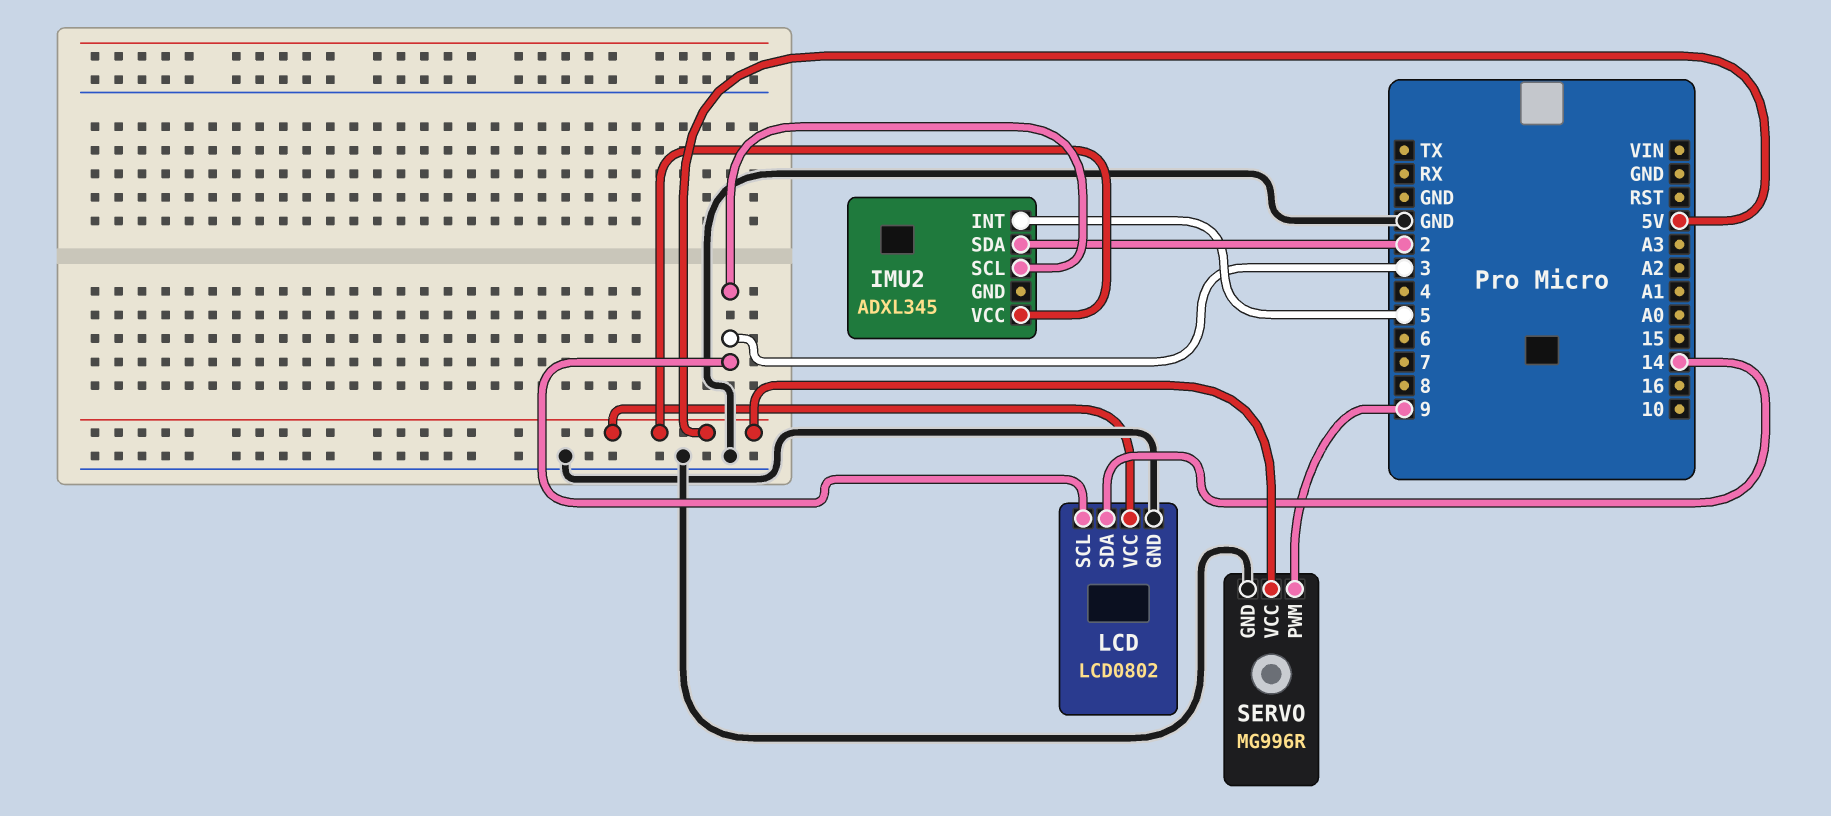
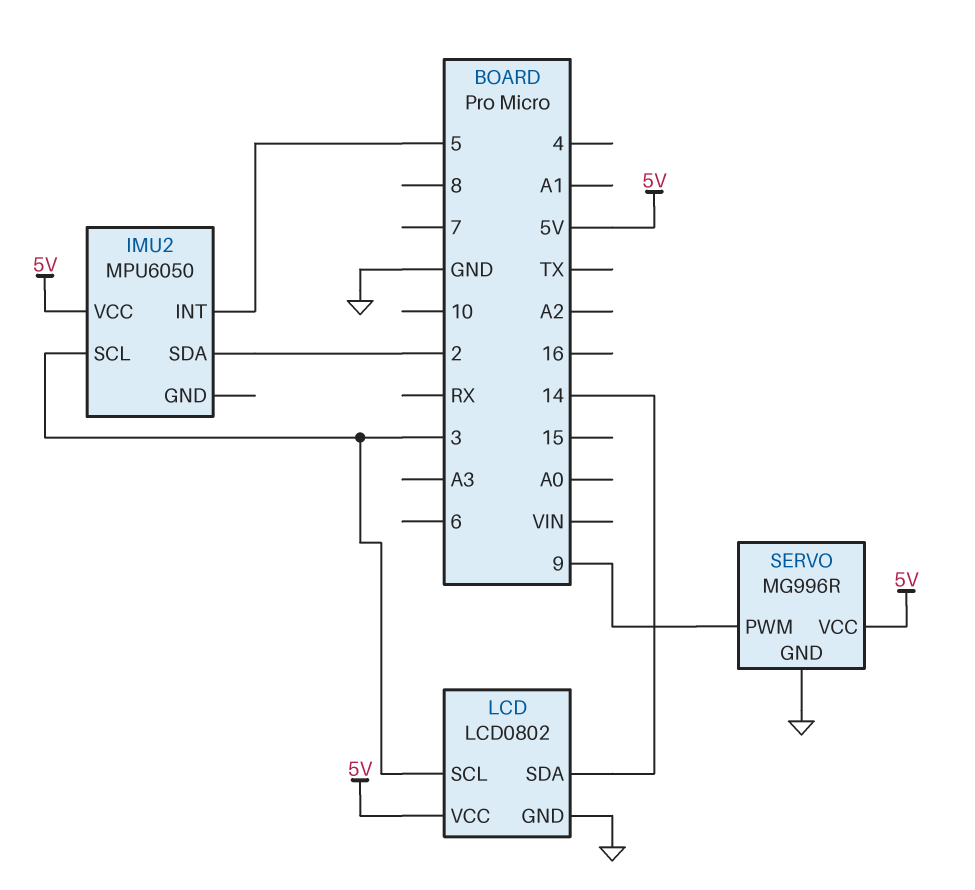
IMU2: ADXL345 -> MPU6050

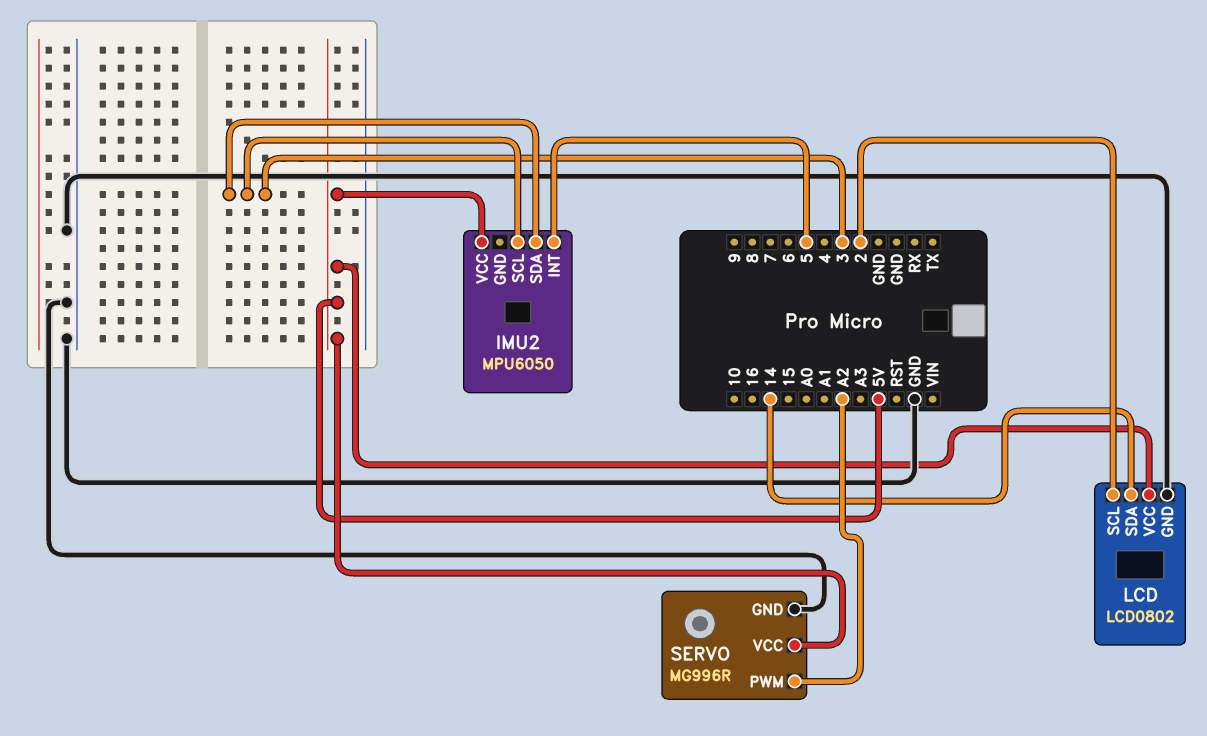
IMU2 pin SDA: 2 -> 3
LCD pin SCL: 3 -> 2
SERVO pin PWM: 9 -> A2

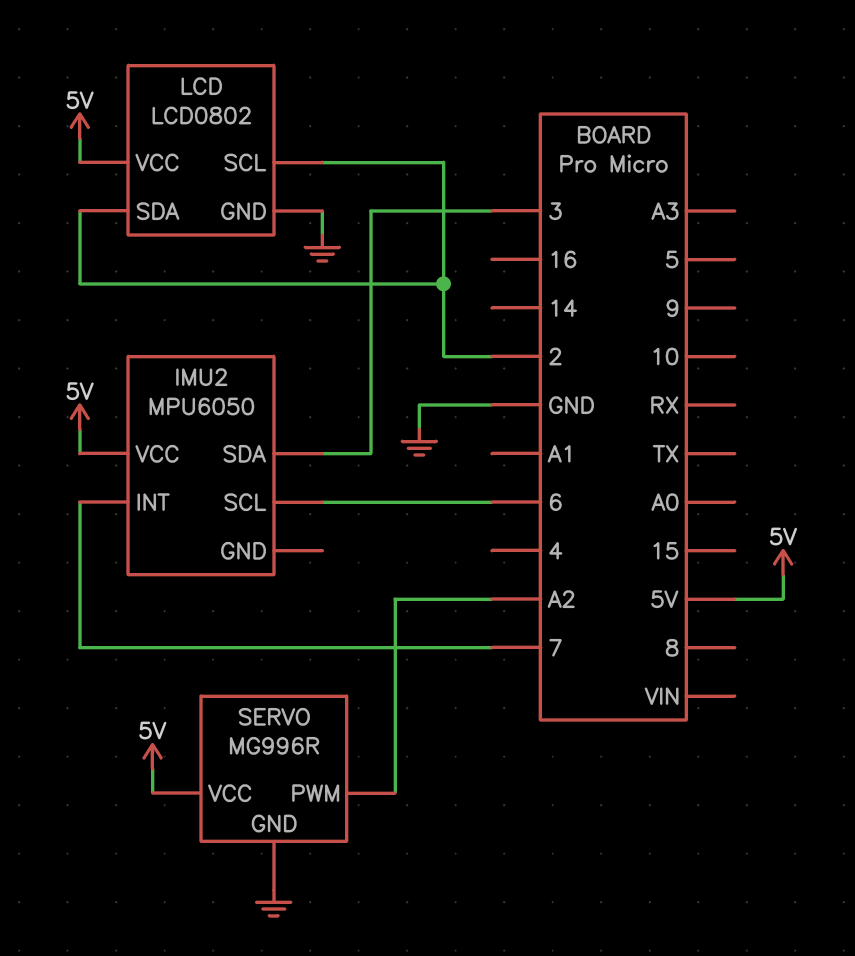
IMU2 pin INT: 5 -> 7
IMU2 pin SCL: 3 -> 6
LCD pin SDA: 14 -> 2

